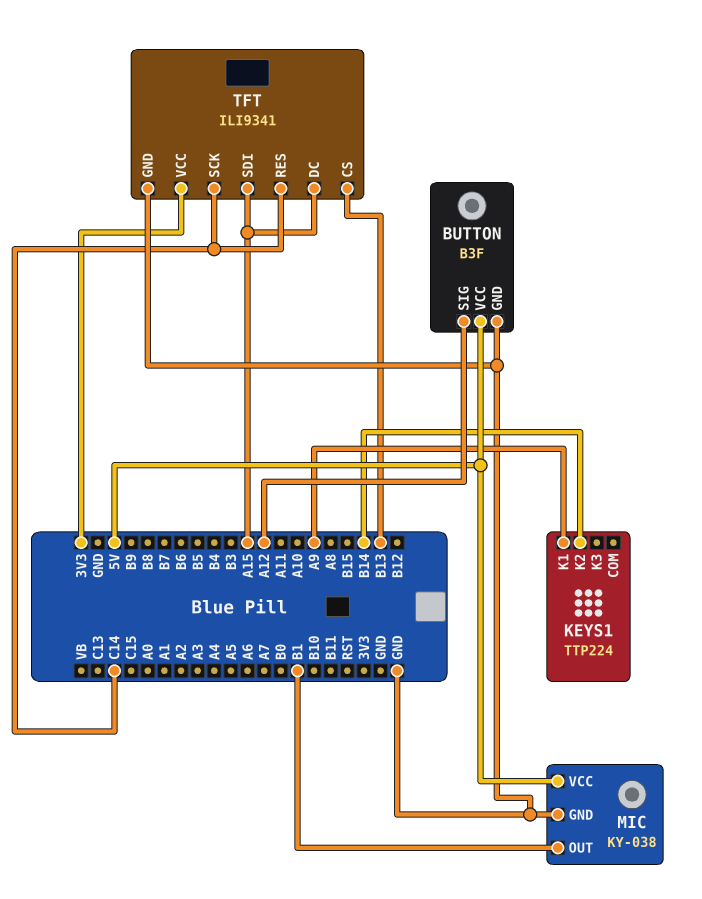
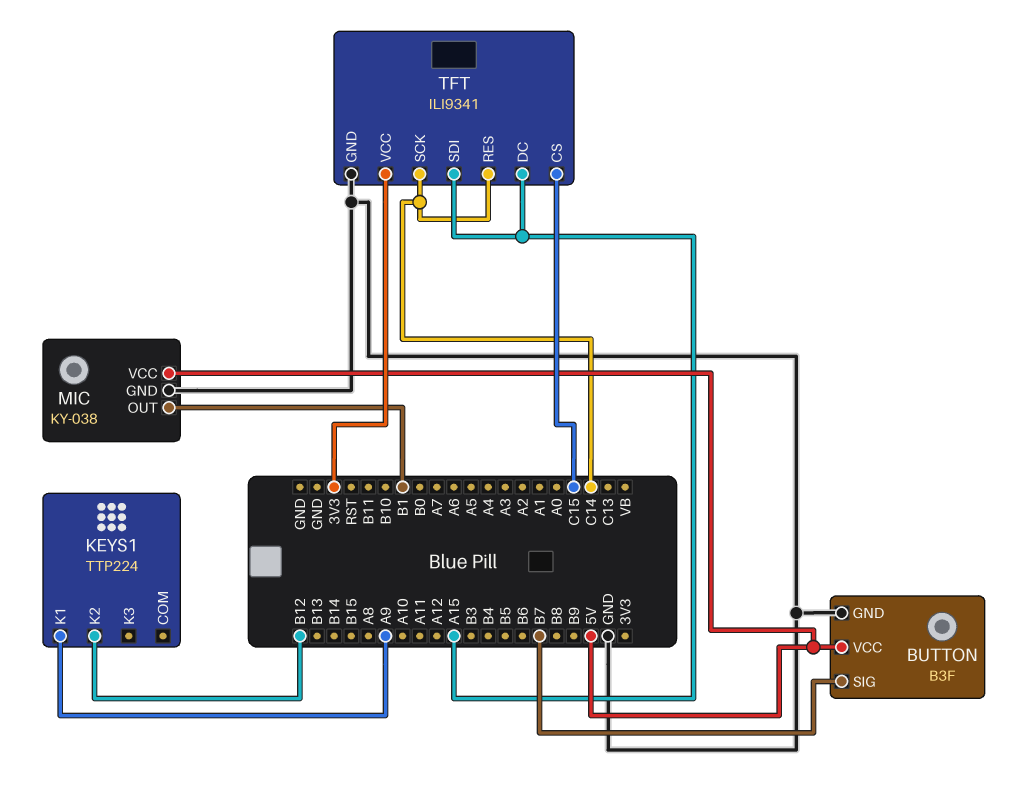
BUTTON pin SIG: A12 -> B7
KEYS1 pin K2: B14 -> B12
TFT pin CS: B13 -> C15

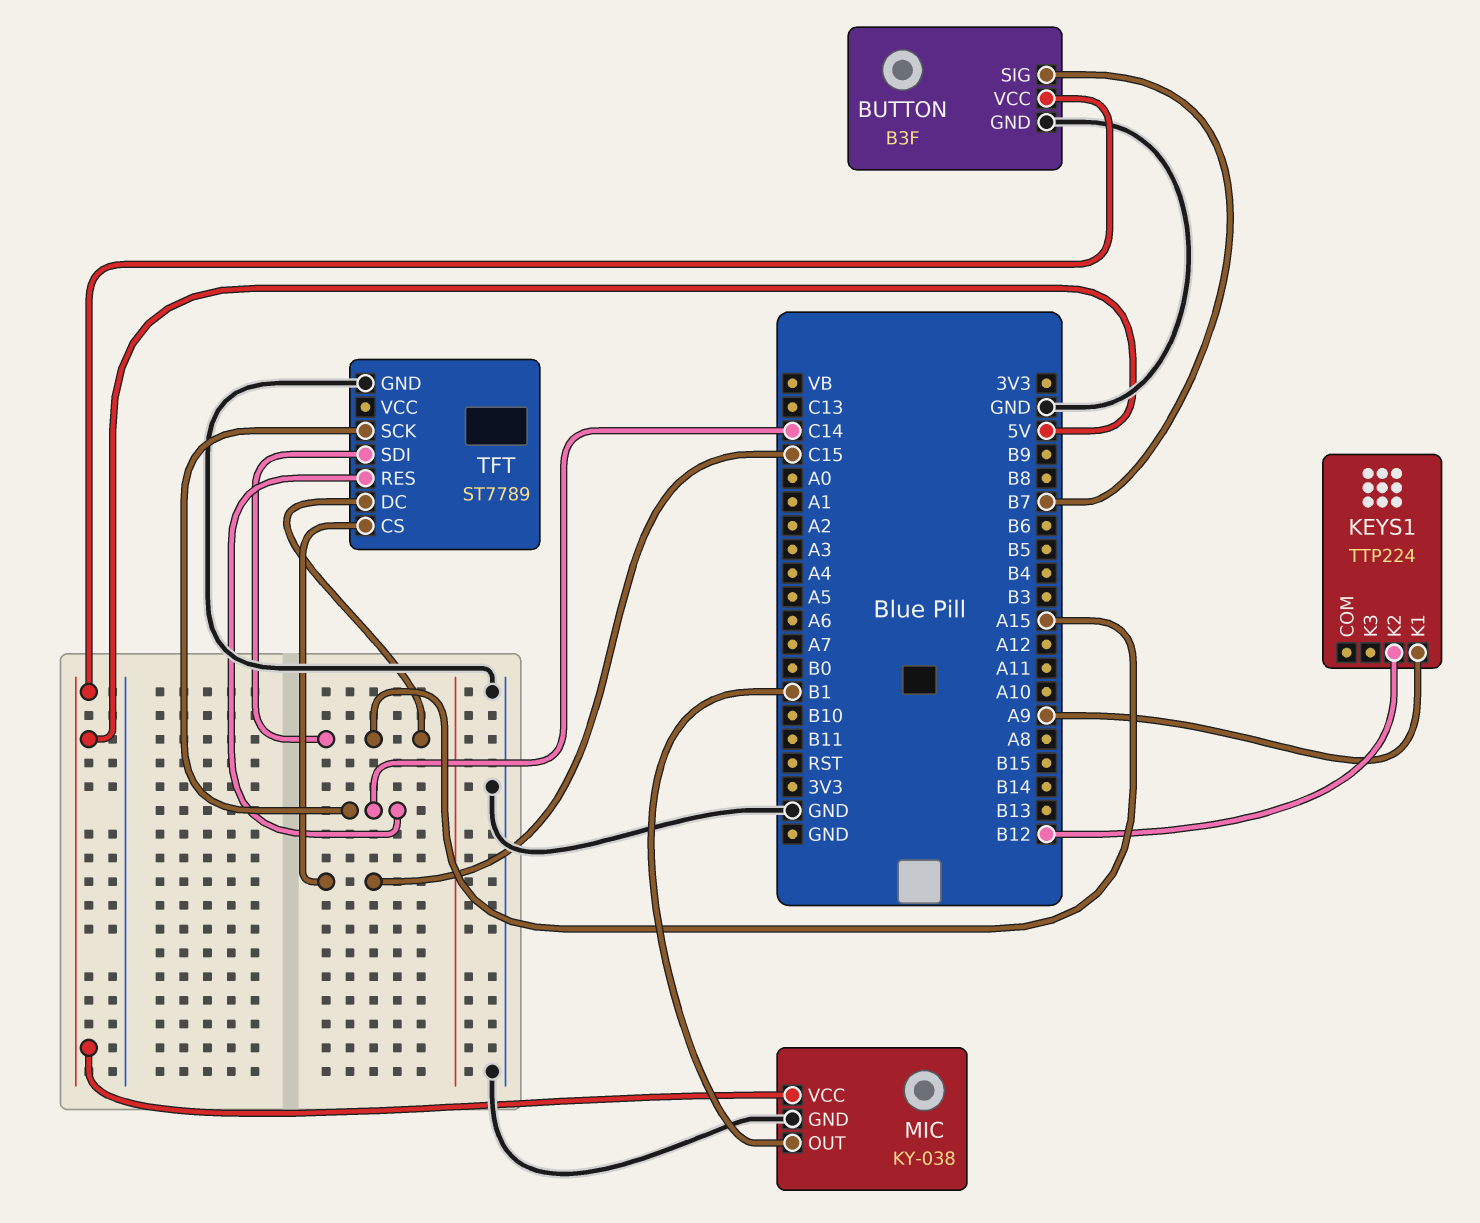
TFT: ILI9341 -> ST7789
TFT pin VCC: 3V3 -> none

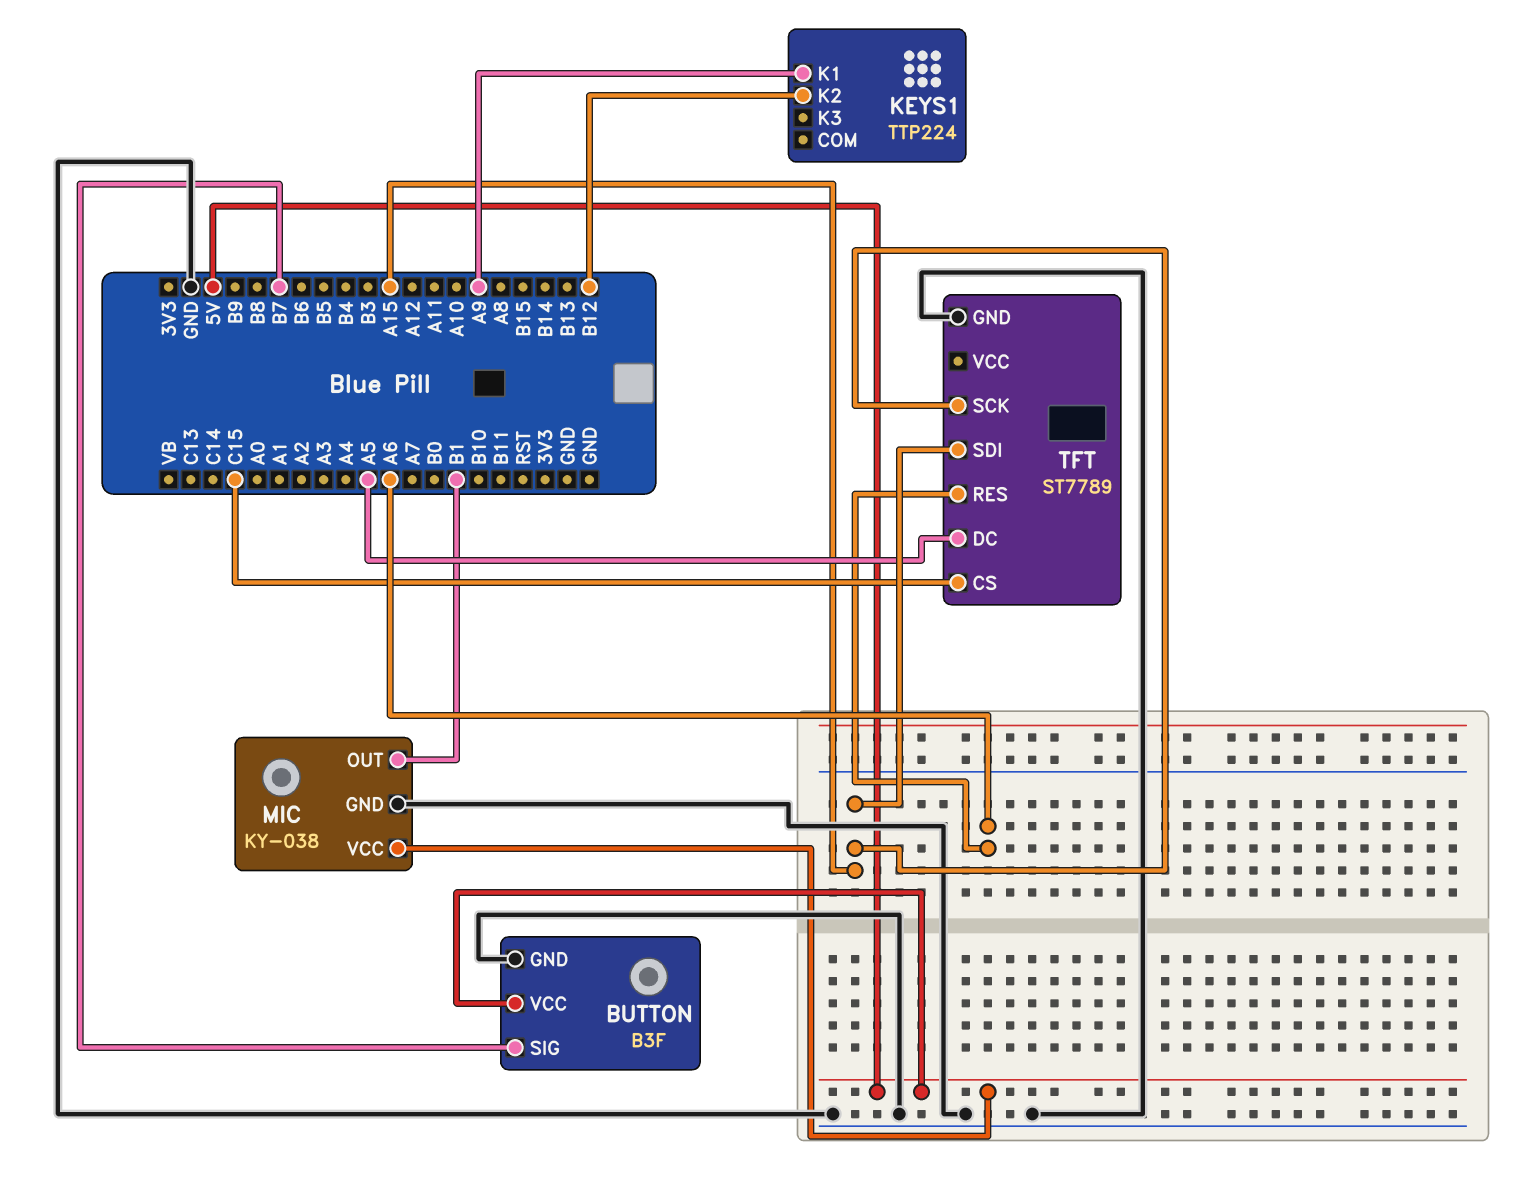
TFT pin DC: A15 -> A5
TFT pin RES: C14 -> A6
TFT pin SCK: C14 -> A15

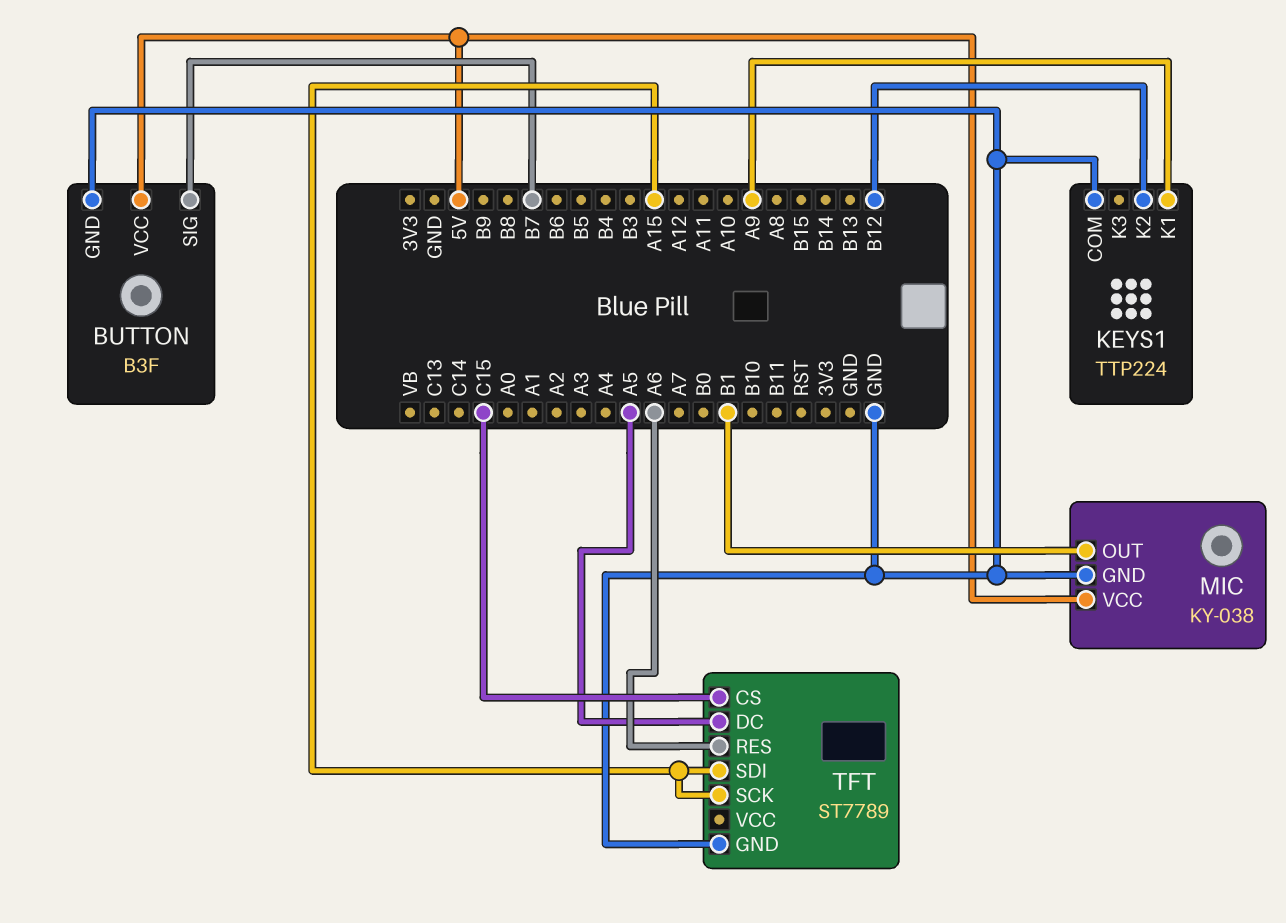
KEYS1 pin COM: none -> GND

